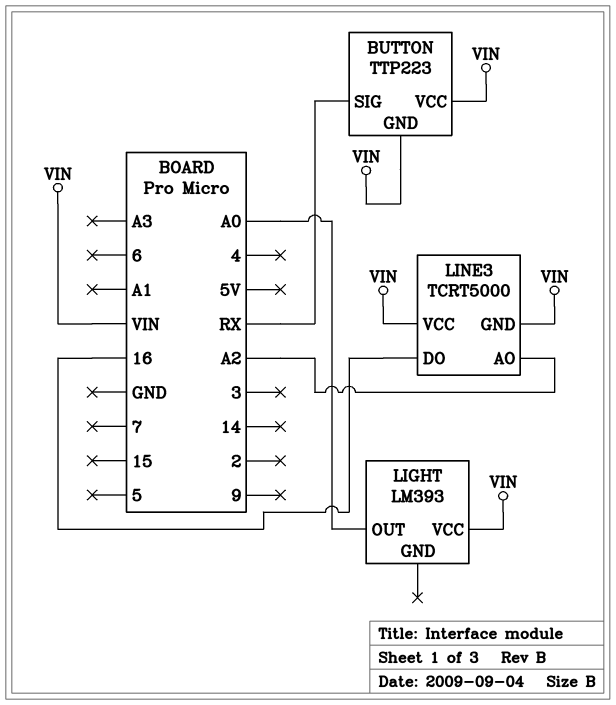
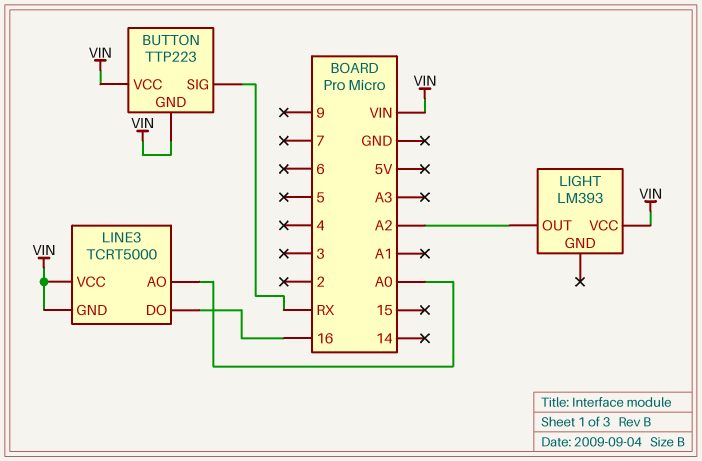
LIGHT pin OUT: A0 -> A2
LINE3 pin AO: A2 -> A0

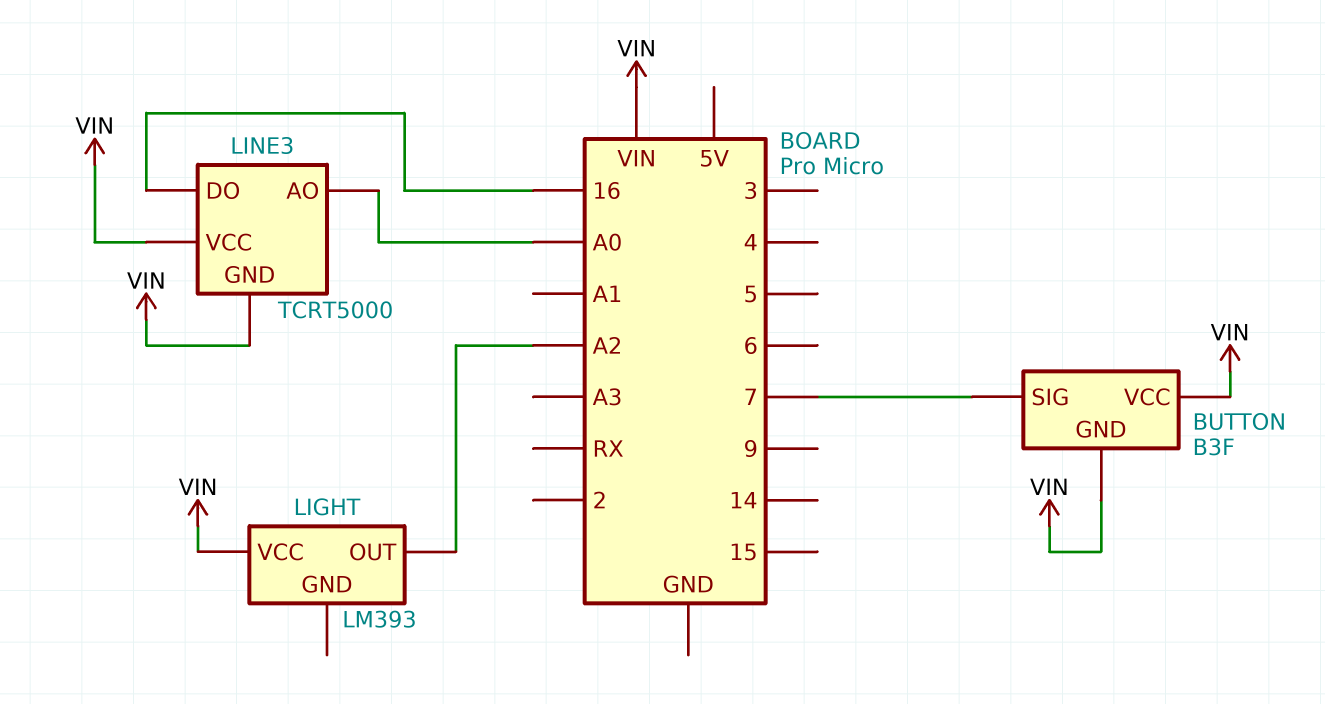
BUTTON: TTP223 -> B3F
BUTTON pin SIG: RX -> 7

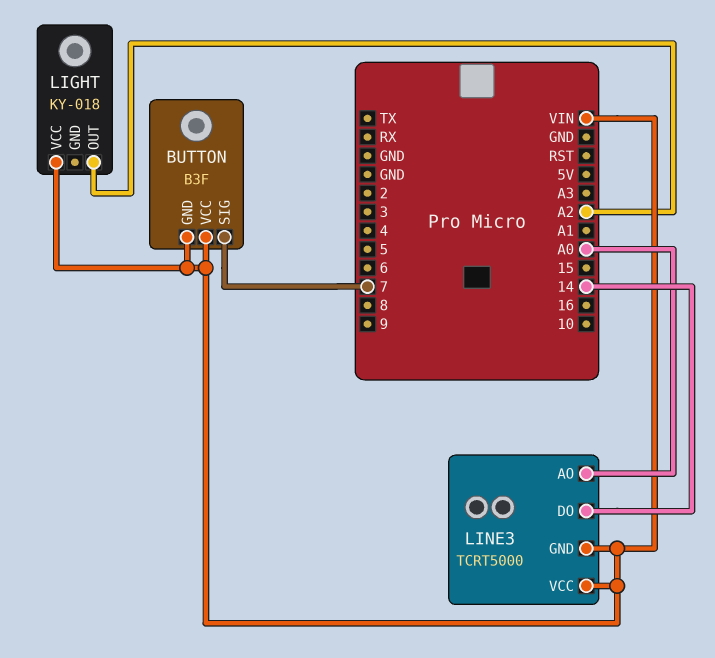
LIGHT: LM393 -> KY-018
LINE3 pin DO: 16 -> 14

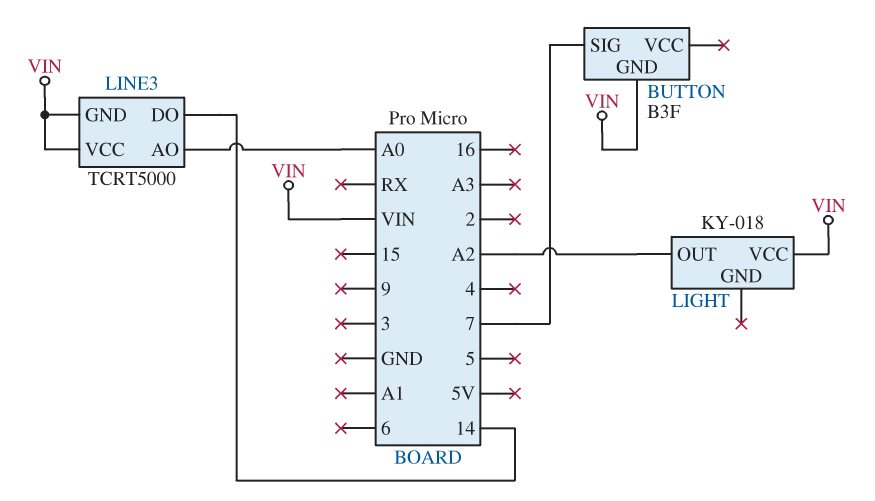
BUTTON pin VCC: VIN -> none

